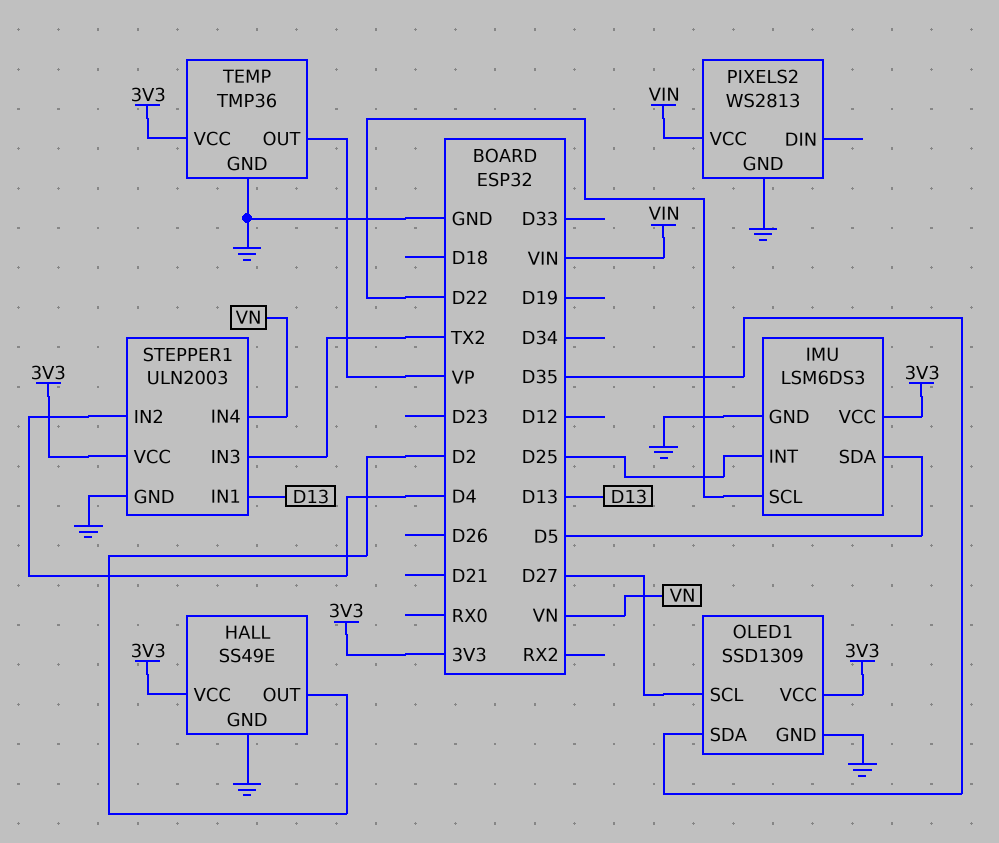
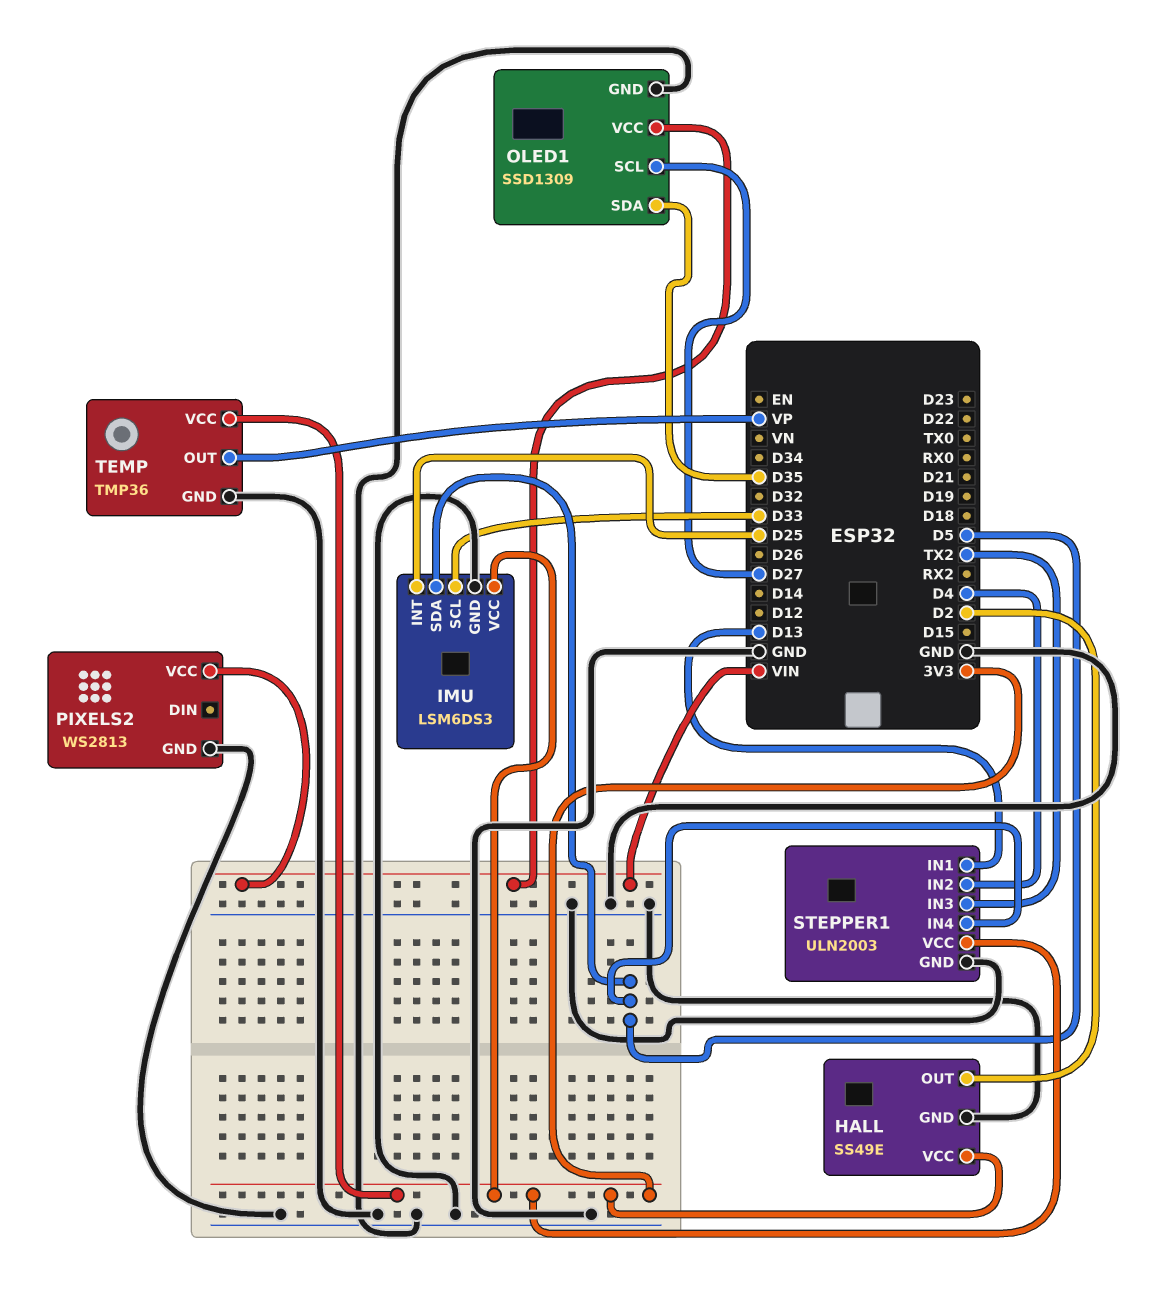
IMU pin SCL: D22 -> D33
OLED1 pin VCC: 3V3 -> VIN
STEPPER1 pin IN4: VN -> D5

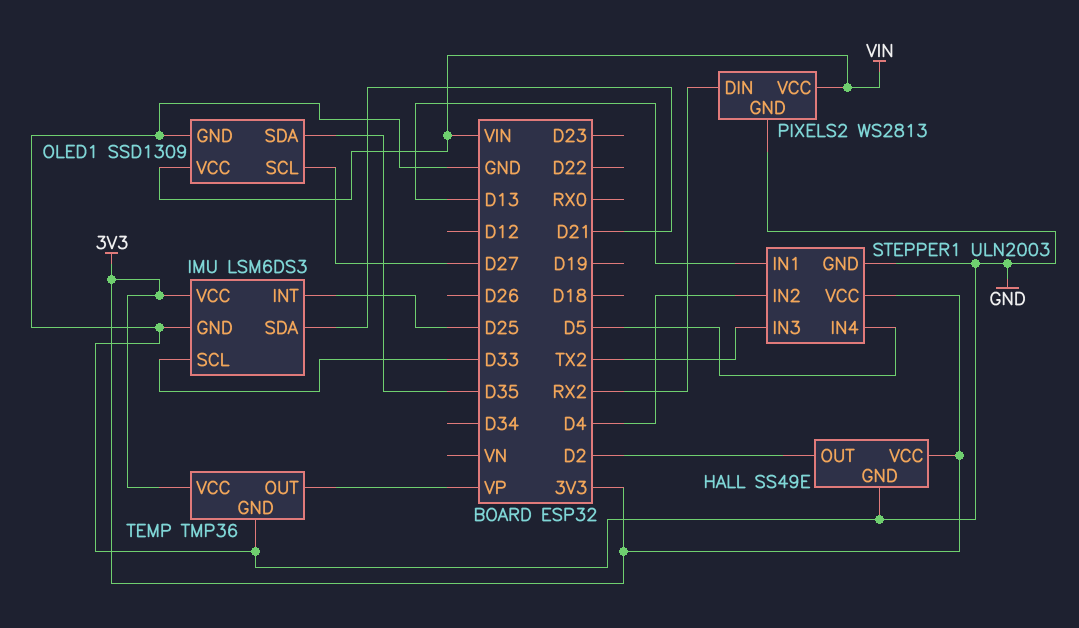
IMU pin SDA: D5 -> D21
PIXELS2 pin DIN: none -> RX2

